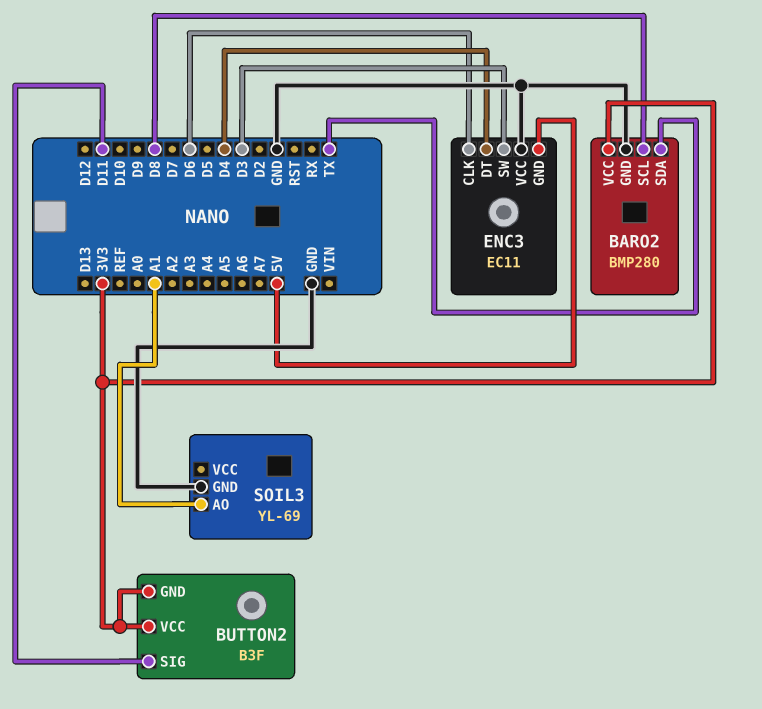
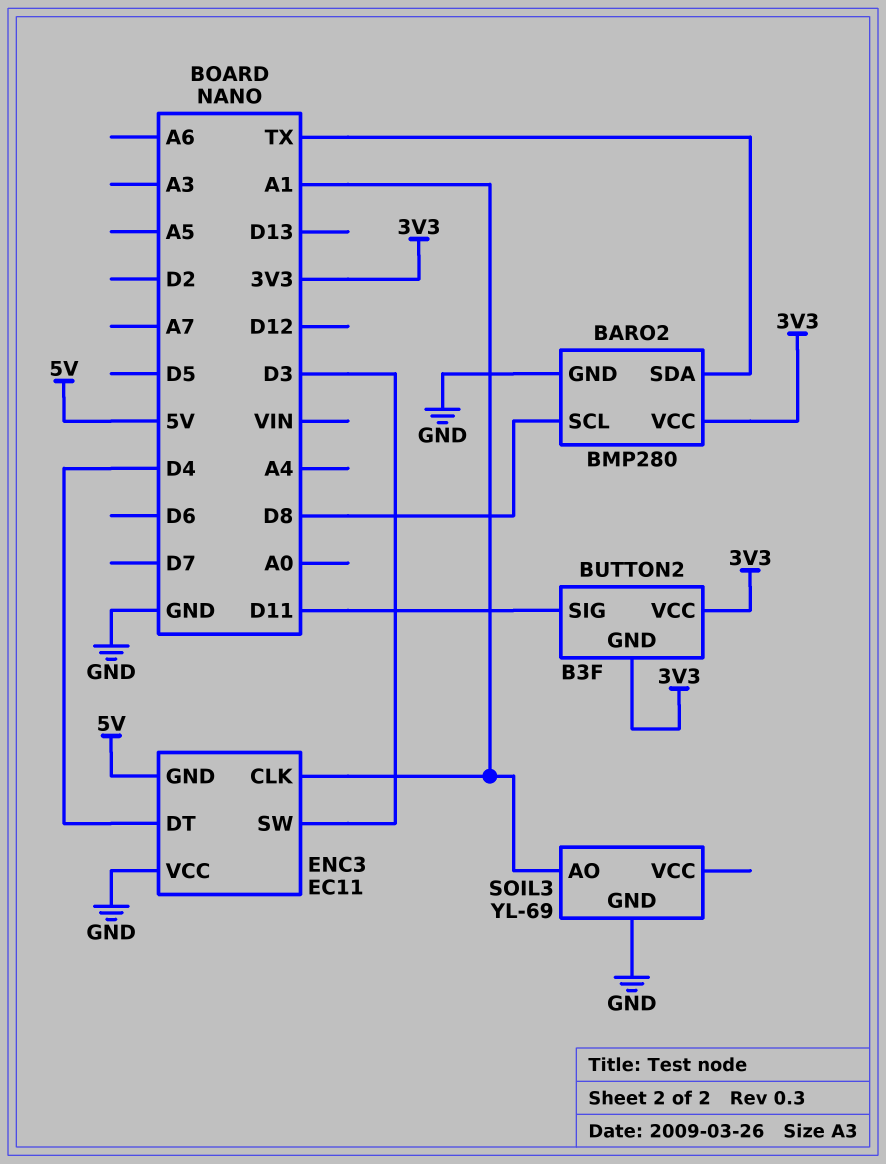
ENC3 pin CLK: D6 -> A1

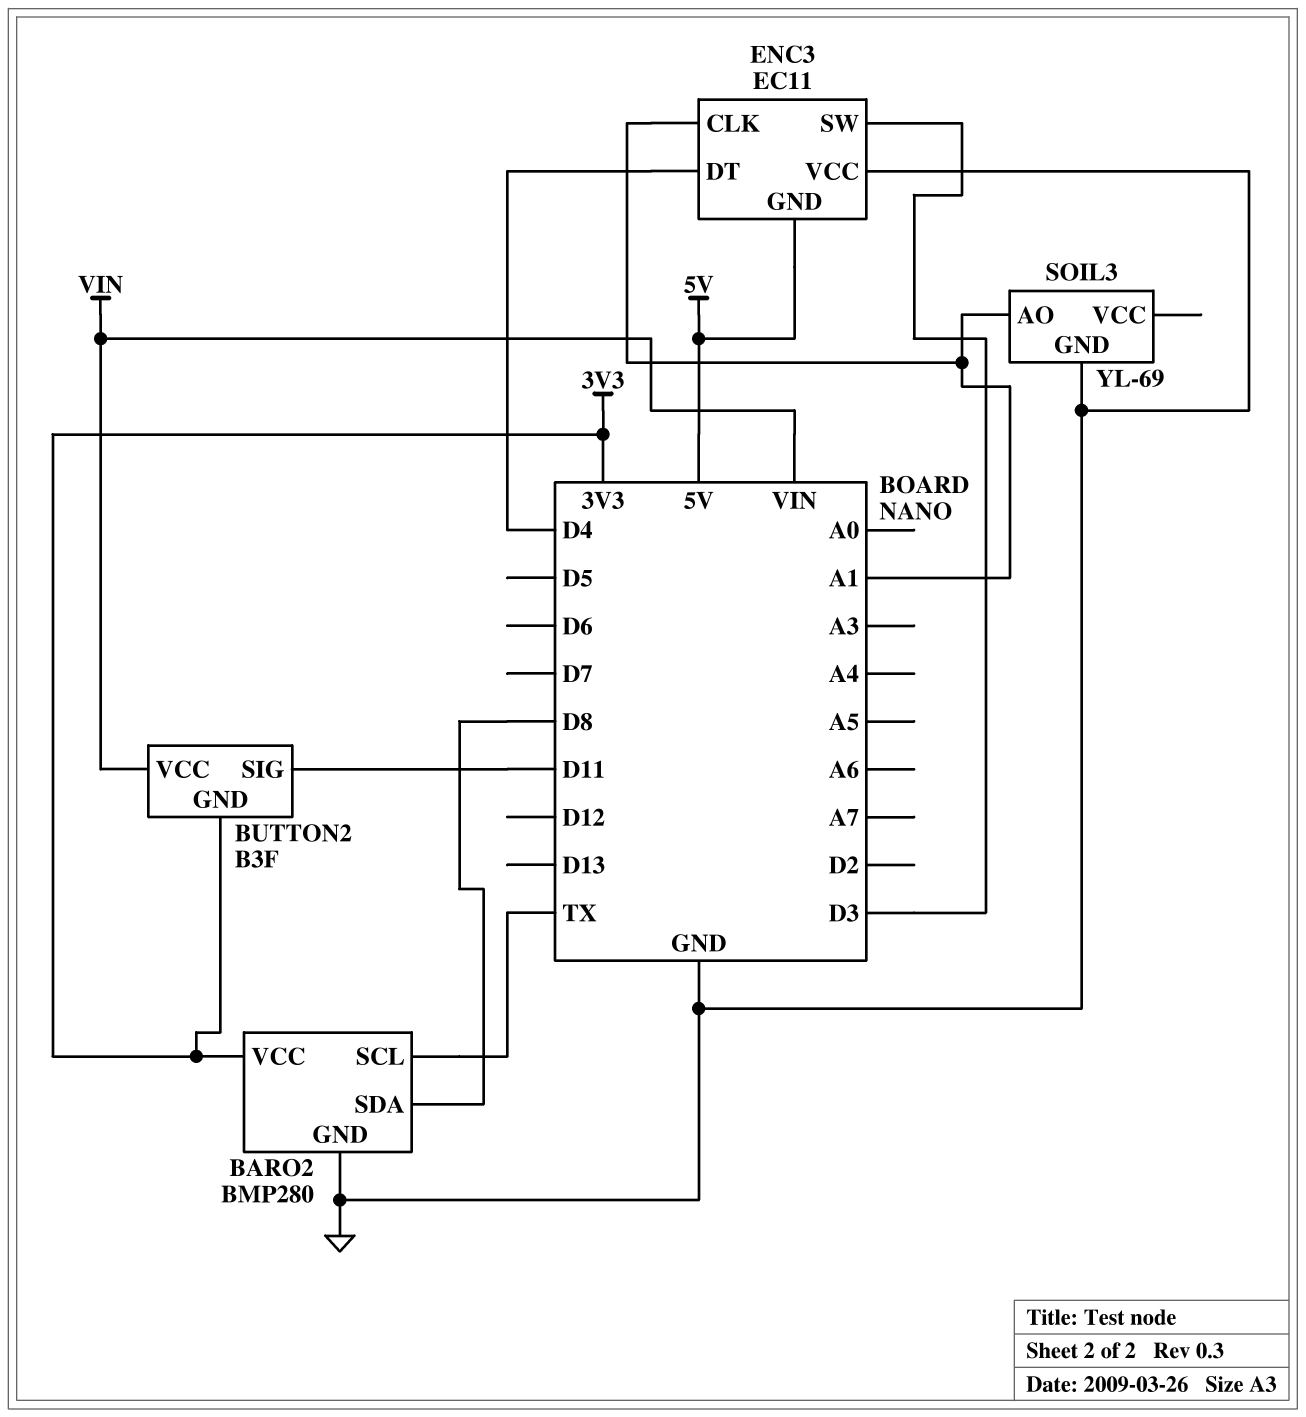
BARO2 pin SCL: D8 -> TX
BARO2 pin SDA: TX -> D8
BUTTON2 pin VCC: 3V3 -> VIN

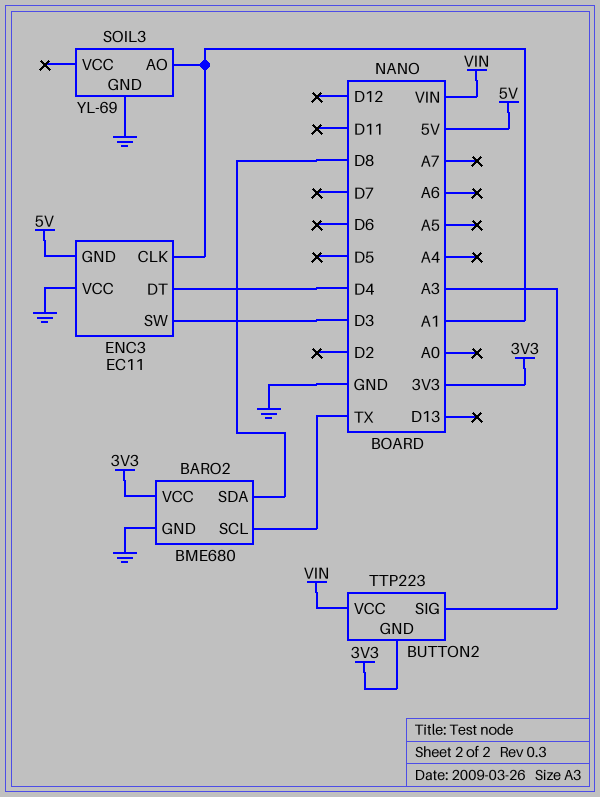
BARO2: BMP280 -> BME680
BUTTON2: B3F -> TTP223
BUTTON2 pin SIG: D11 -> A3

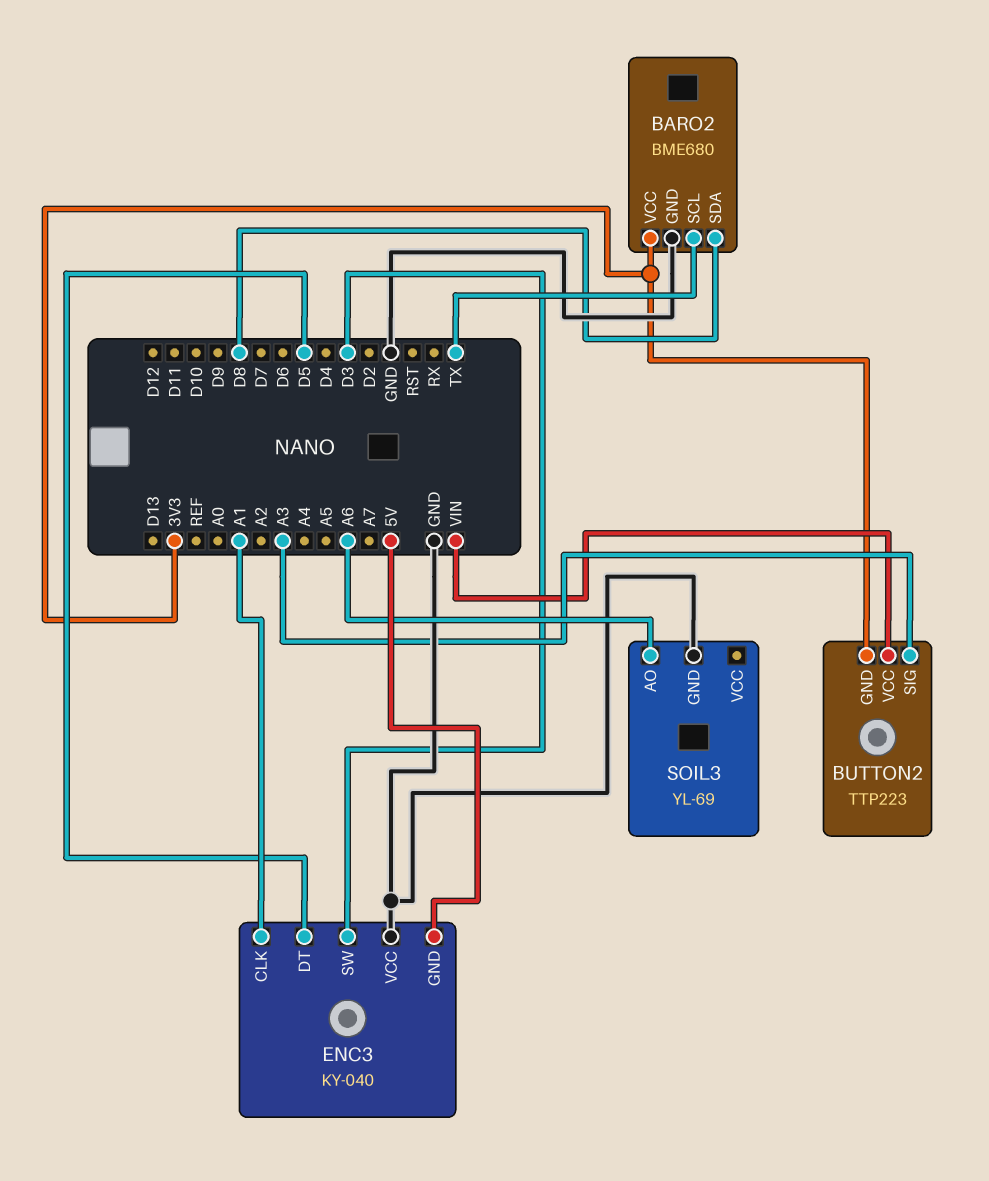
ENC3: EC11 -> KY-040
ENC3 pin DT: D4 -> D5
SOIL3 pin AO: A1 -> A6

